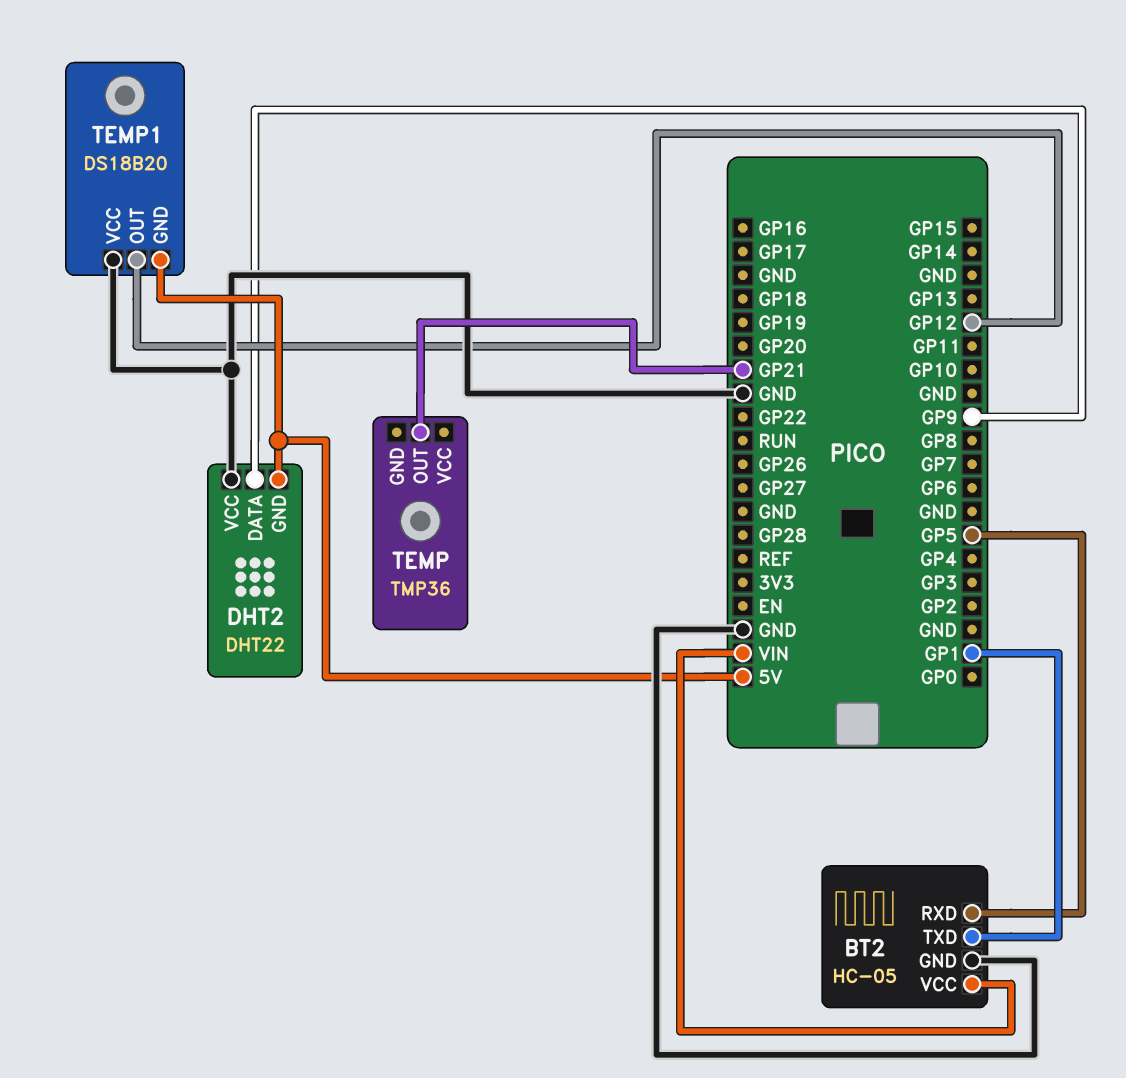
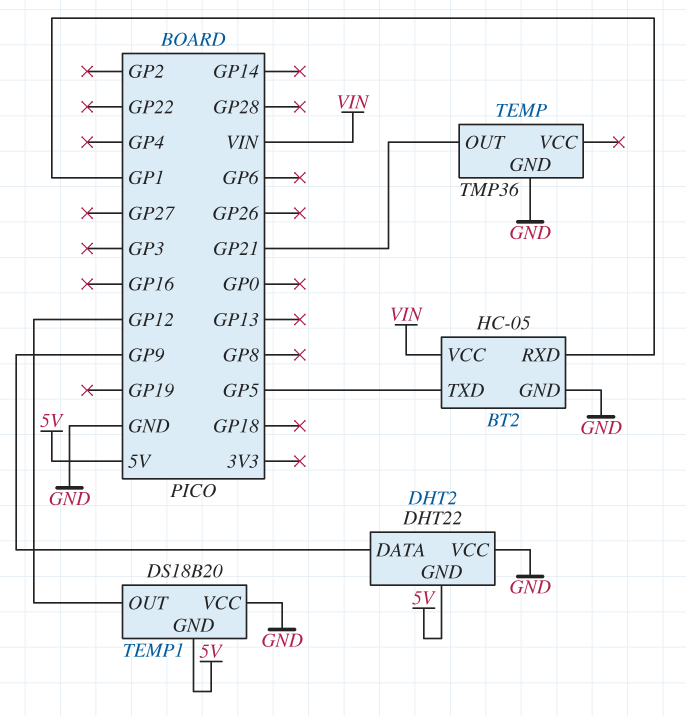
BT2 pin RXD: GP5 -> GP1
BT2 pin TXD: GP1 -> GP5
TEMP pin GND: none -> GND

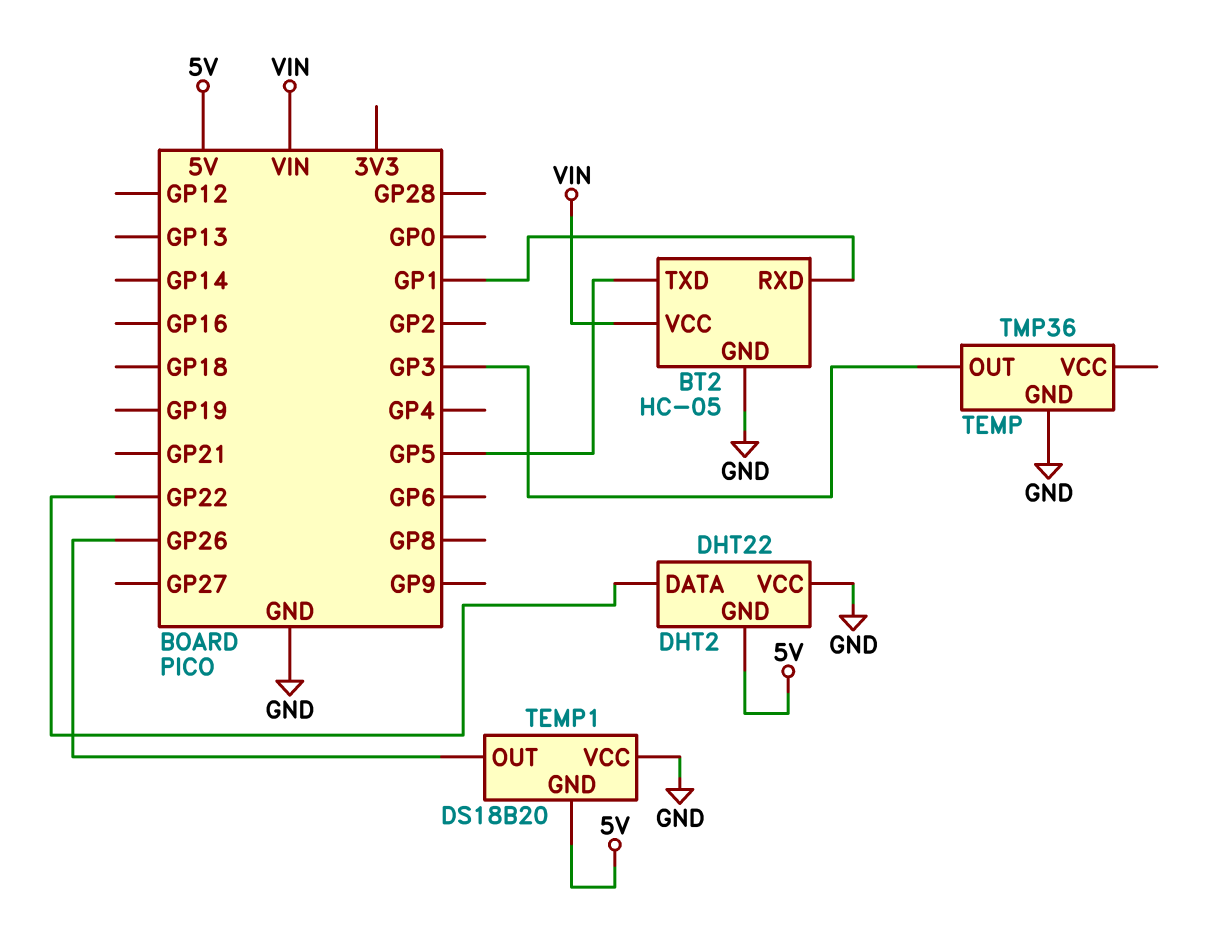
DHT2 pin DATA: GP9 -> GP22
TEMP pin OUT: GP21 -> GP3
TEMP1 pin OUT: GP12 -> GP26

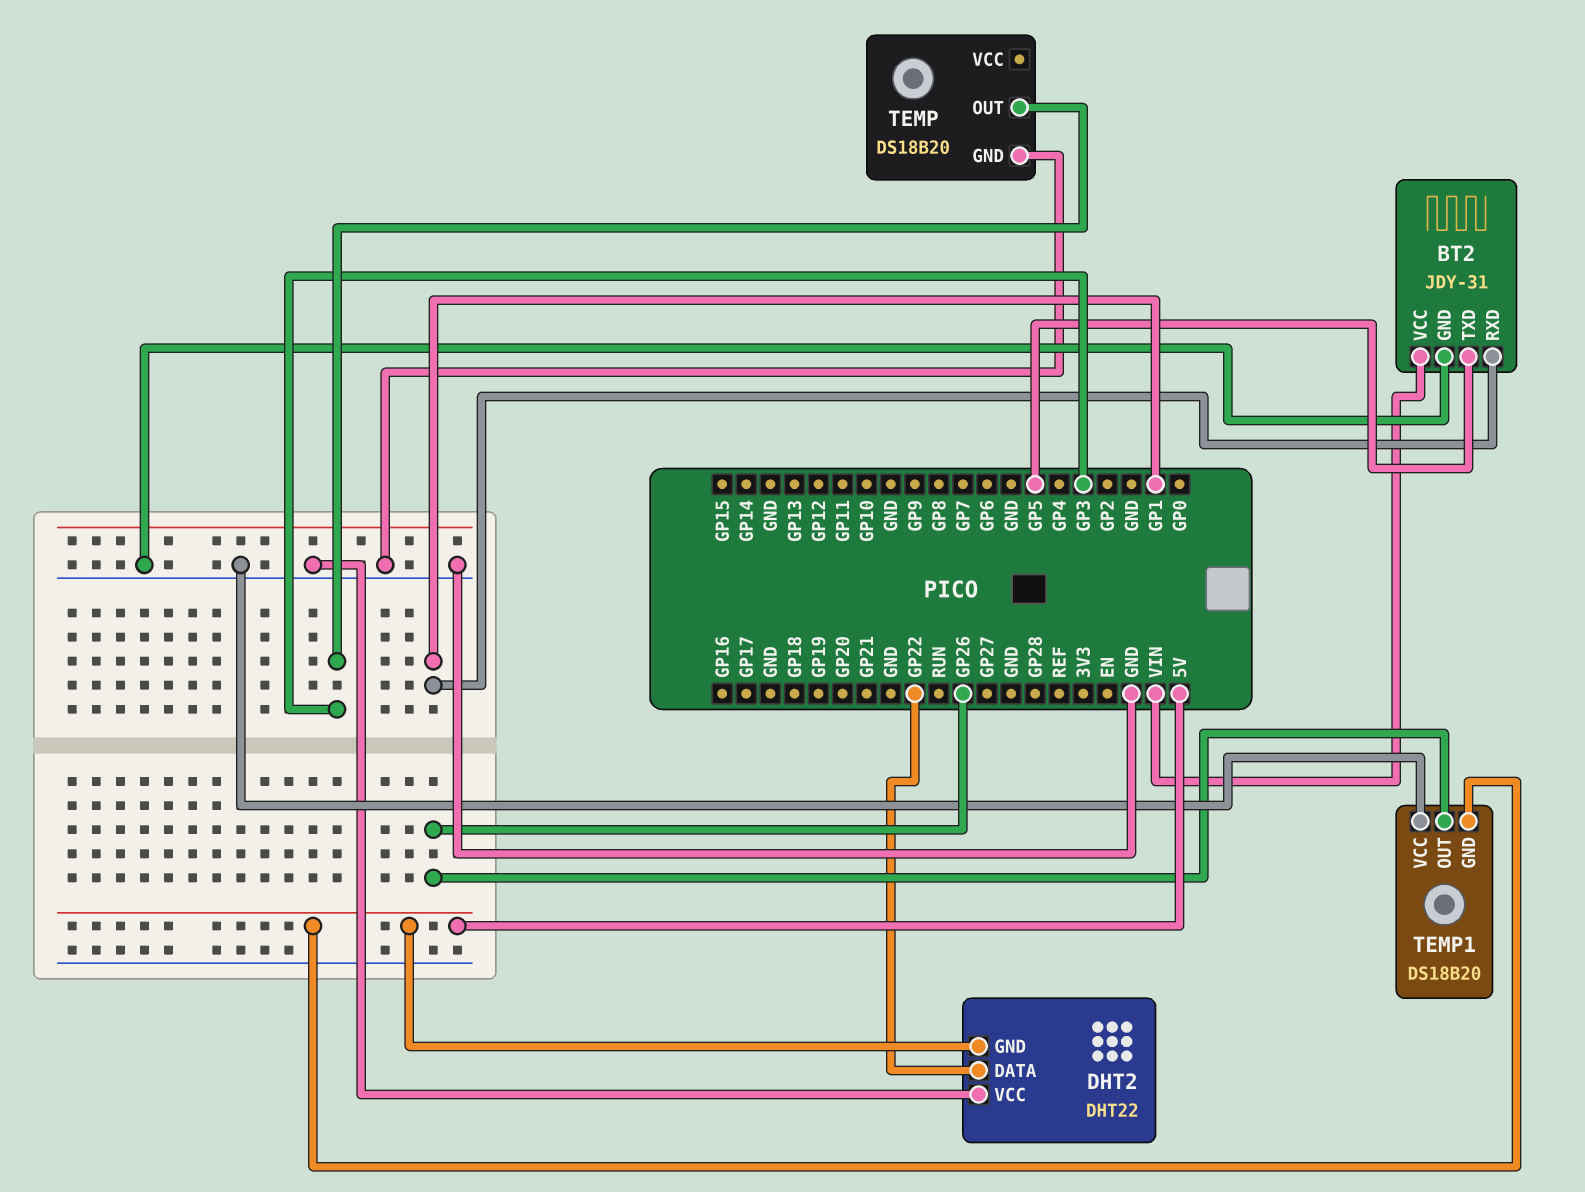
BT2: HC-05 -> JDY-31
TEMP: TMP36 -> DS18B20

